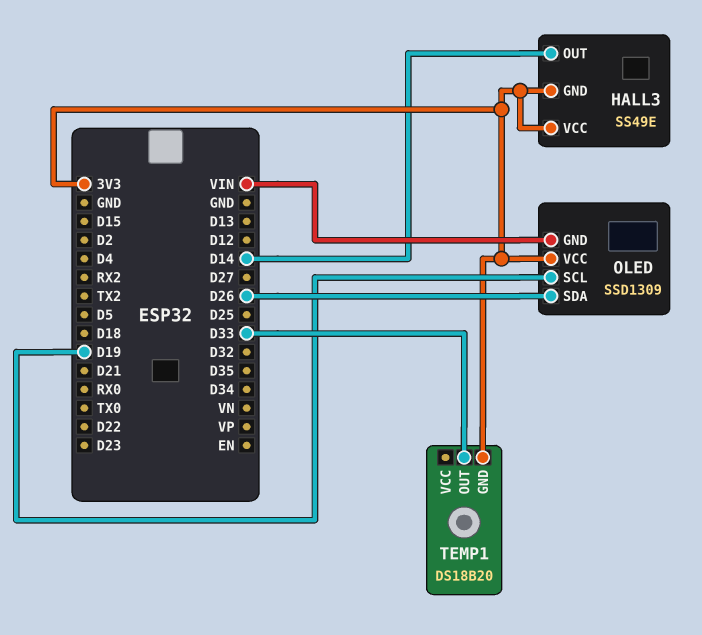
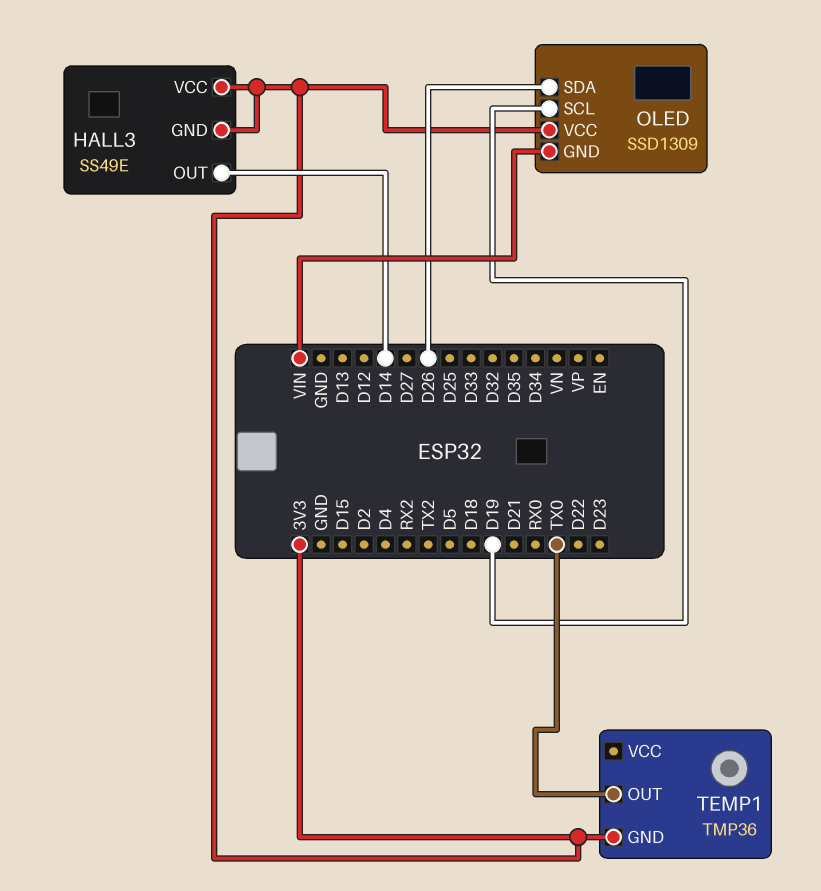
TEMP1: DS18B20 -> TMP36
TEMP1 pin OUT: D33 -> TX0

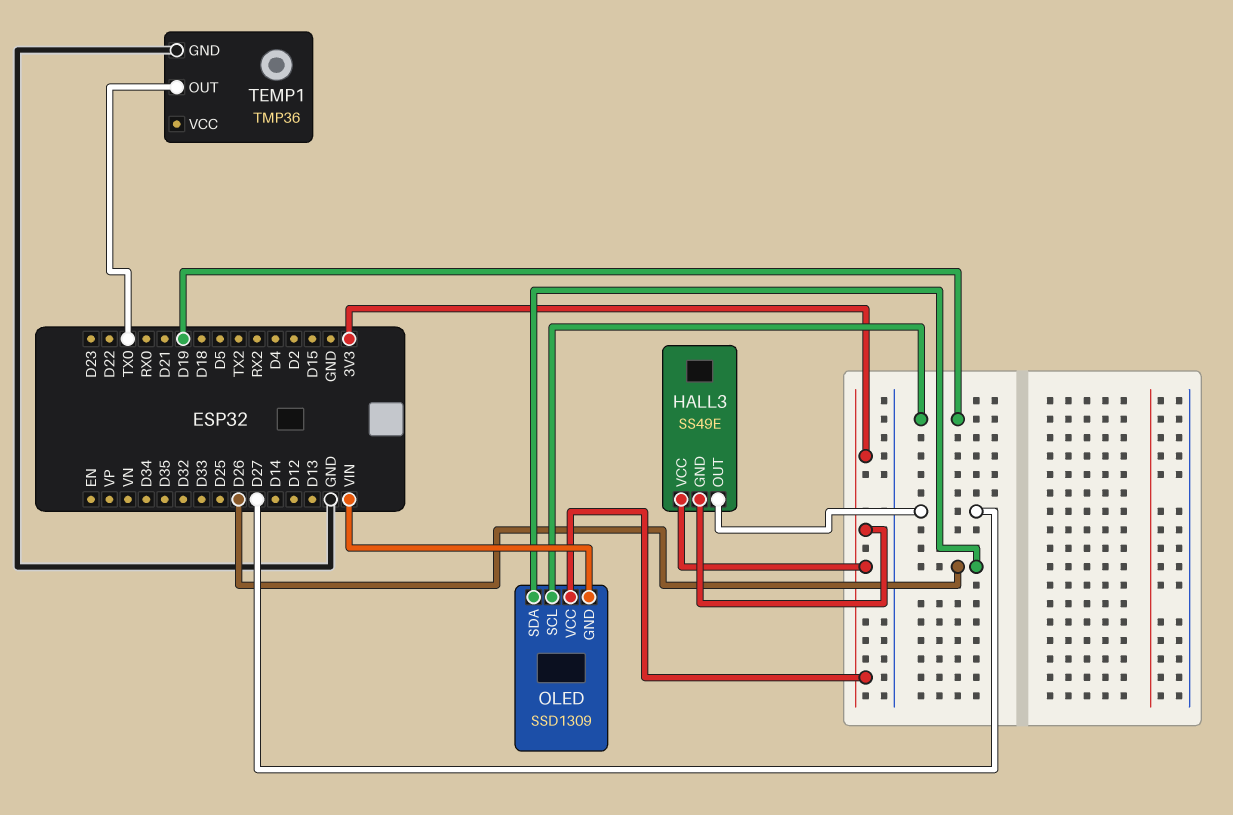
HALL3 pin OUT: D14 -> D27
TEMP1 pin GND: 3V3 -> GND

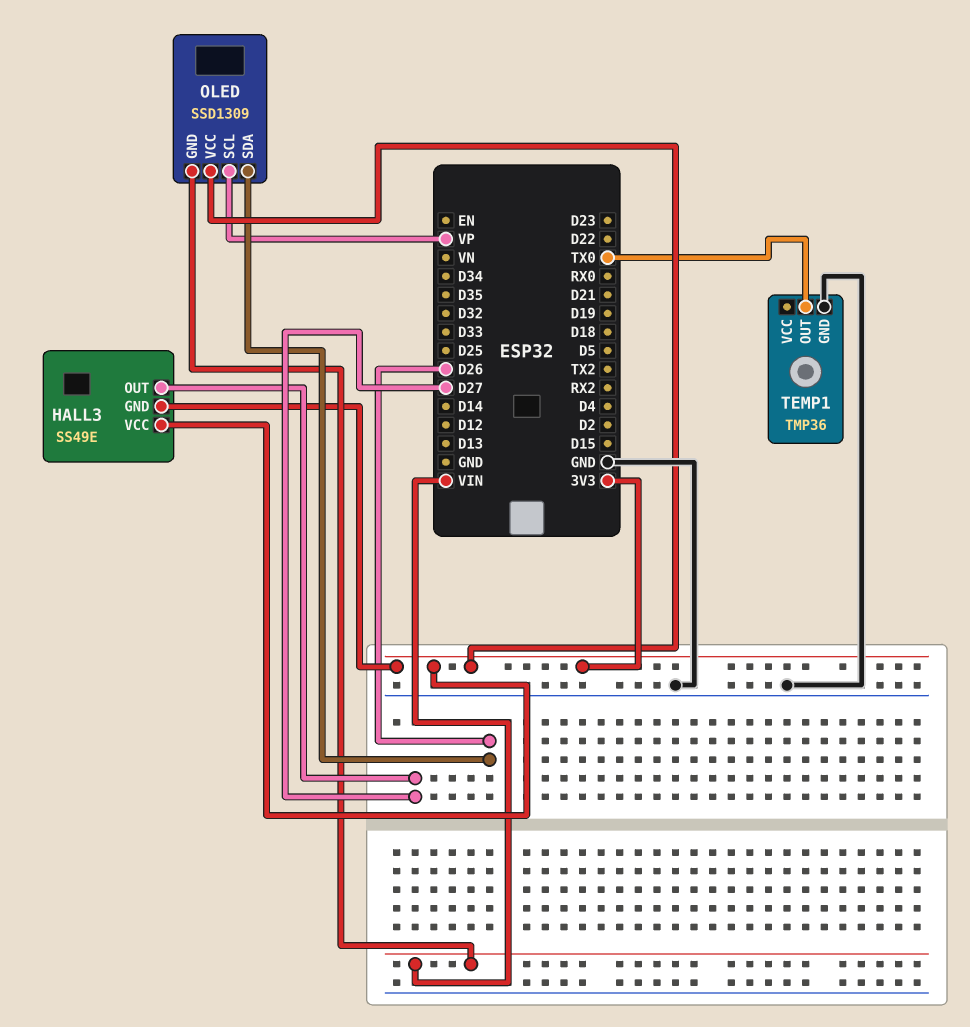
OLED pin SCL: D19 -> VP

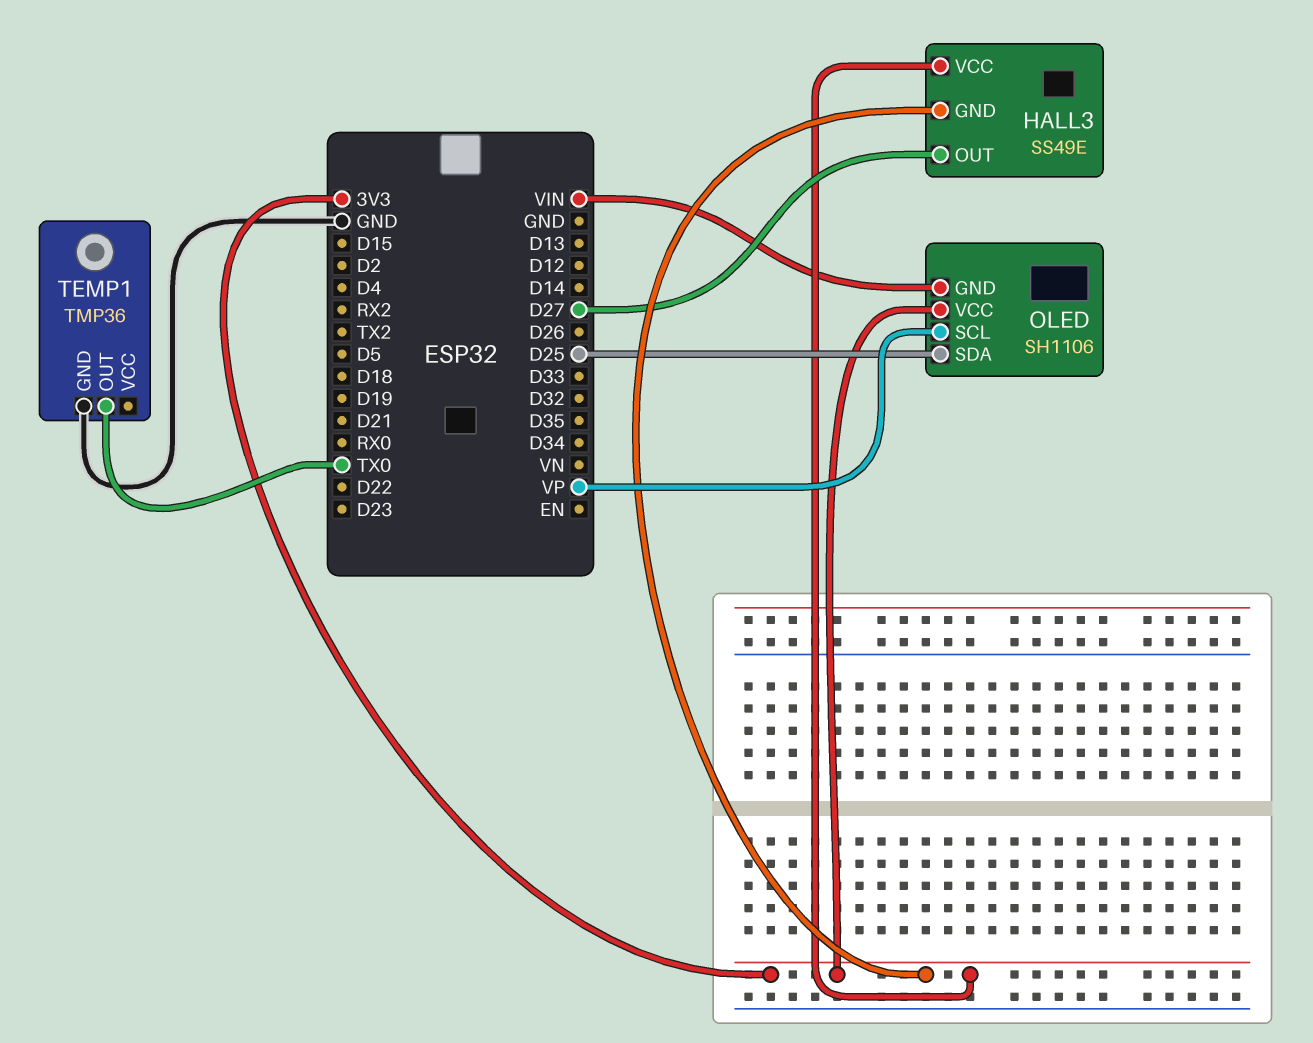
OLED: SSD1309 -> SH1106
OLED pin SDA: D26 -> D25

